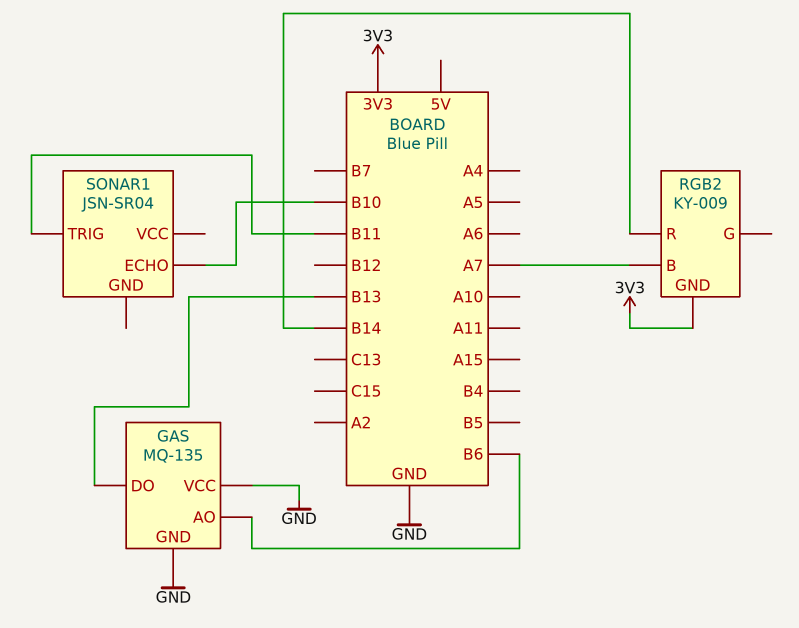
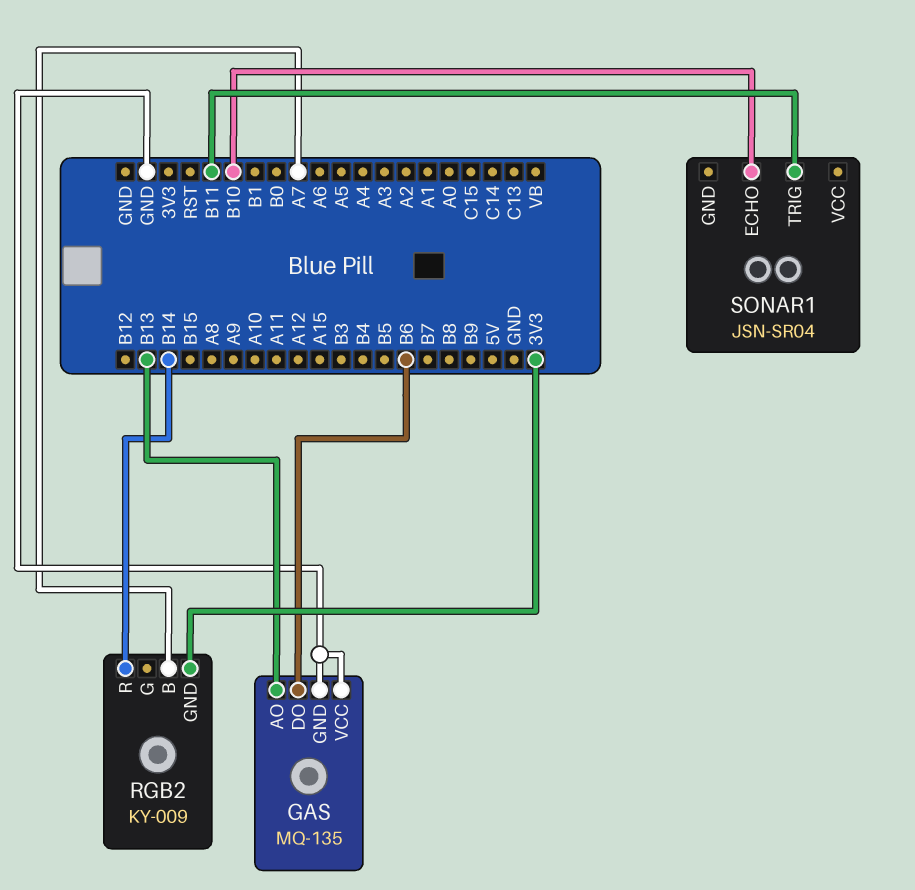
GAS pin AO: B6 -> B13
GAS pin DO: B13 -> B6

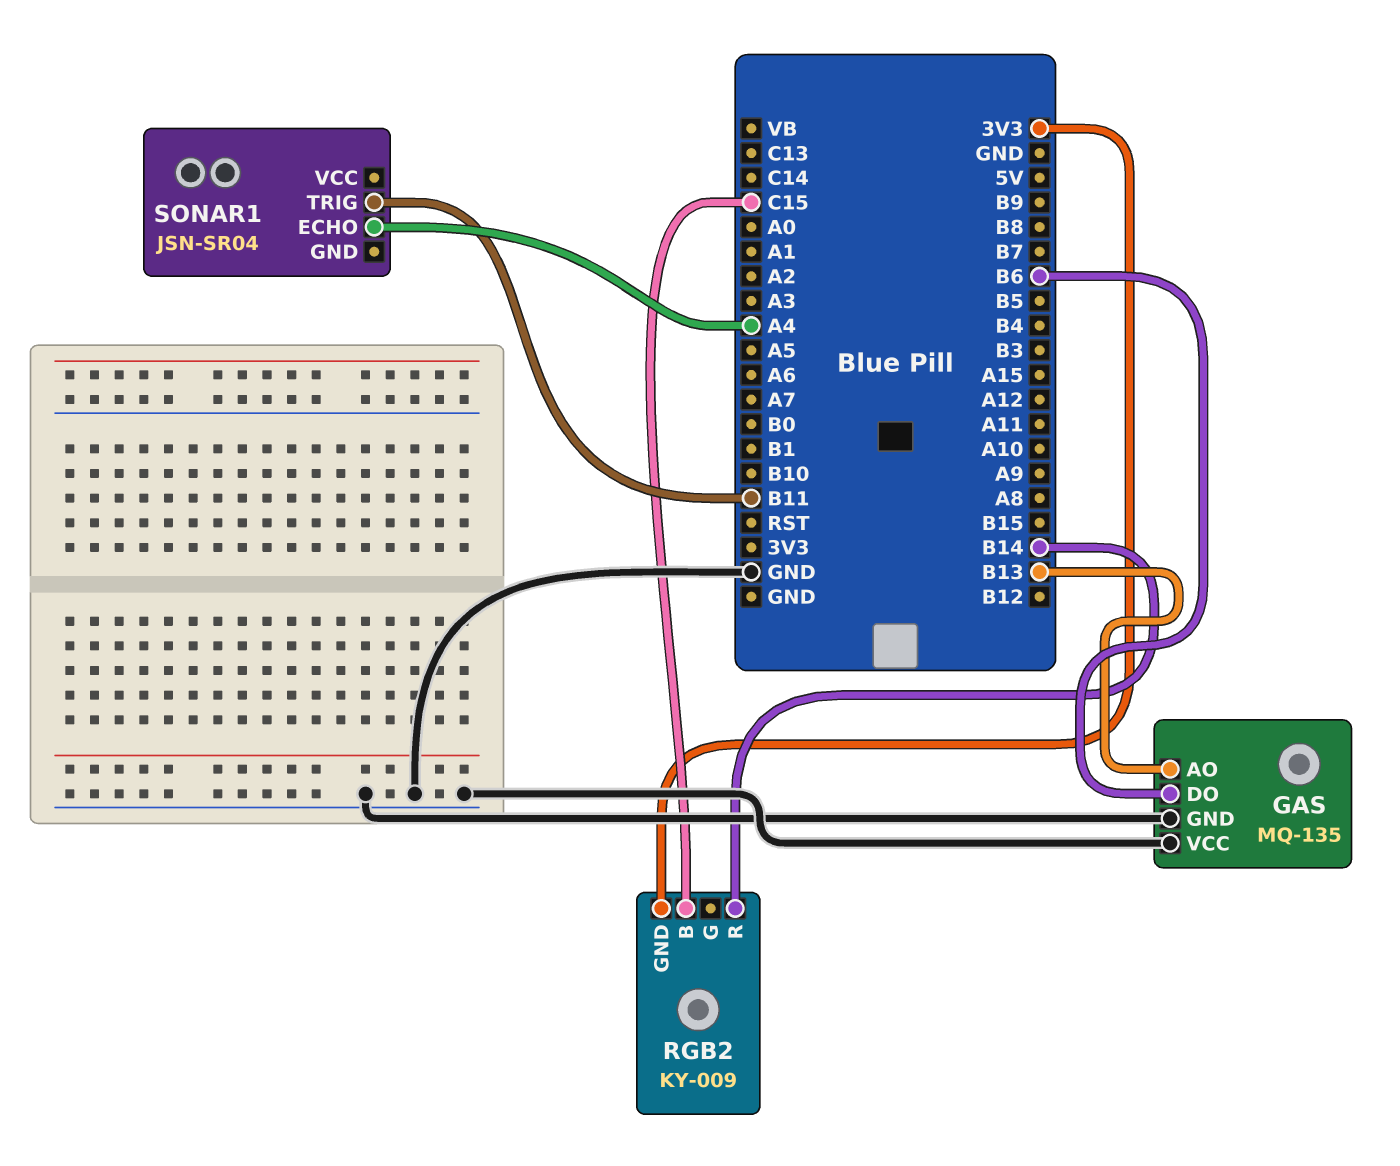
RGB2 pin B: A7 -> C15
SONAR1 pin ECHO: B10 -> A4

